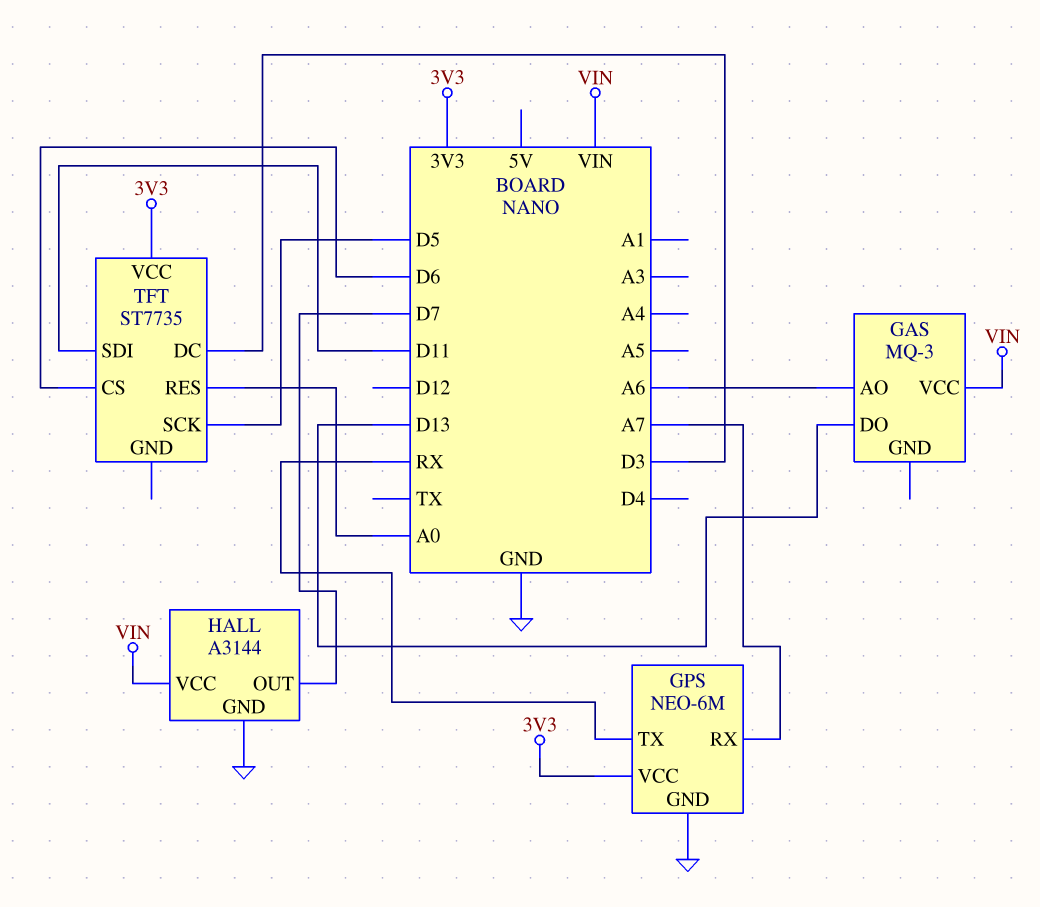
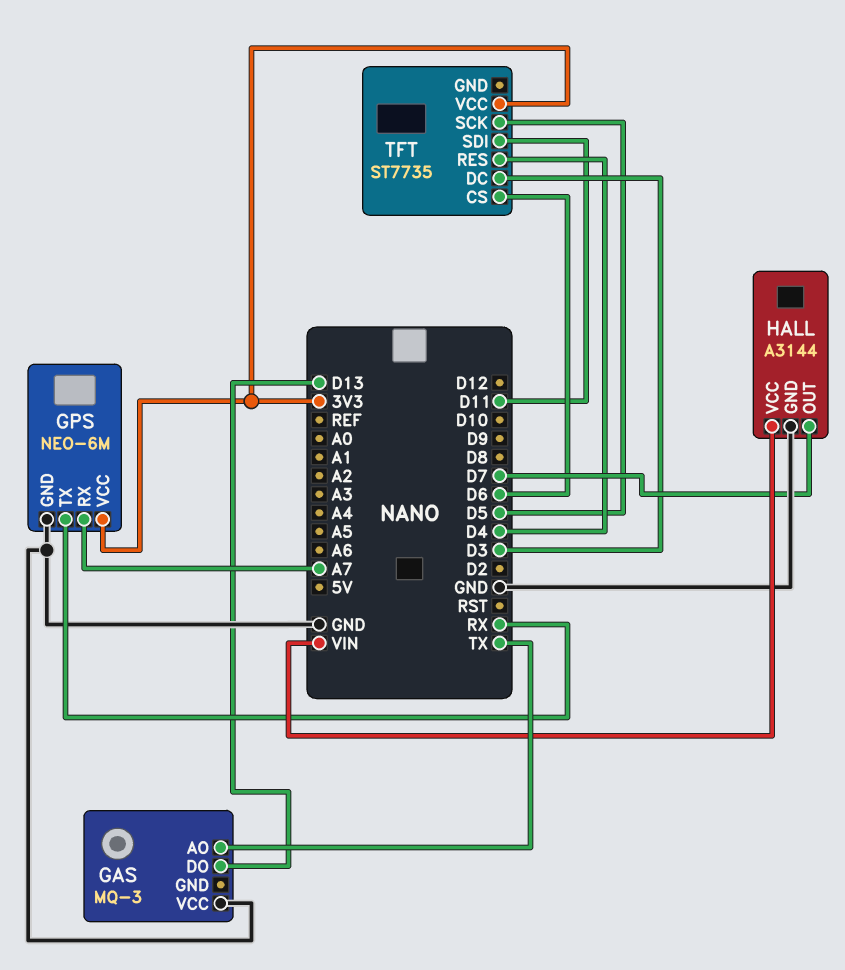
GAS pin AO: A6 -> TX
GAS pin VCC: VIN -> GND
TFT pin RES: A0 -> D4

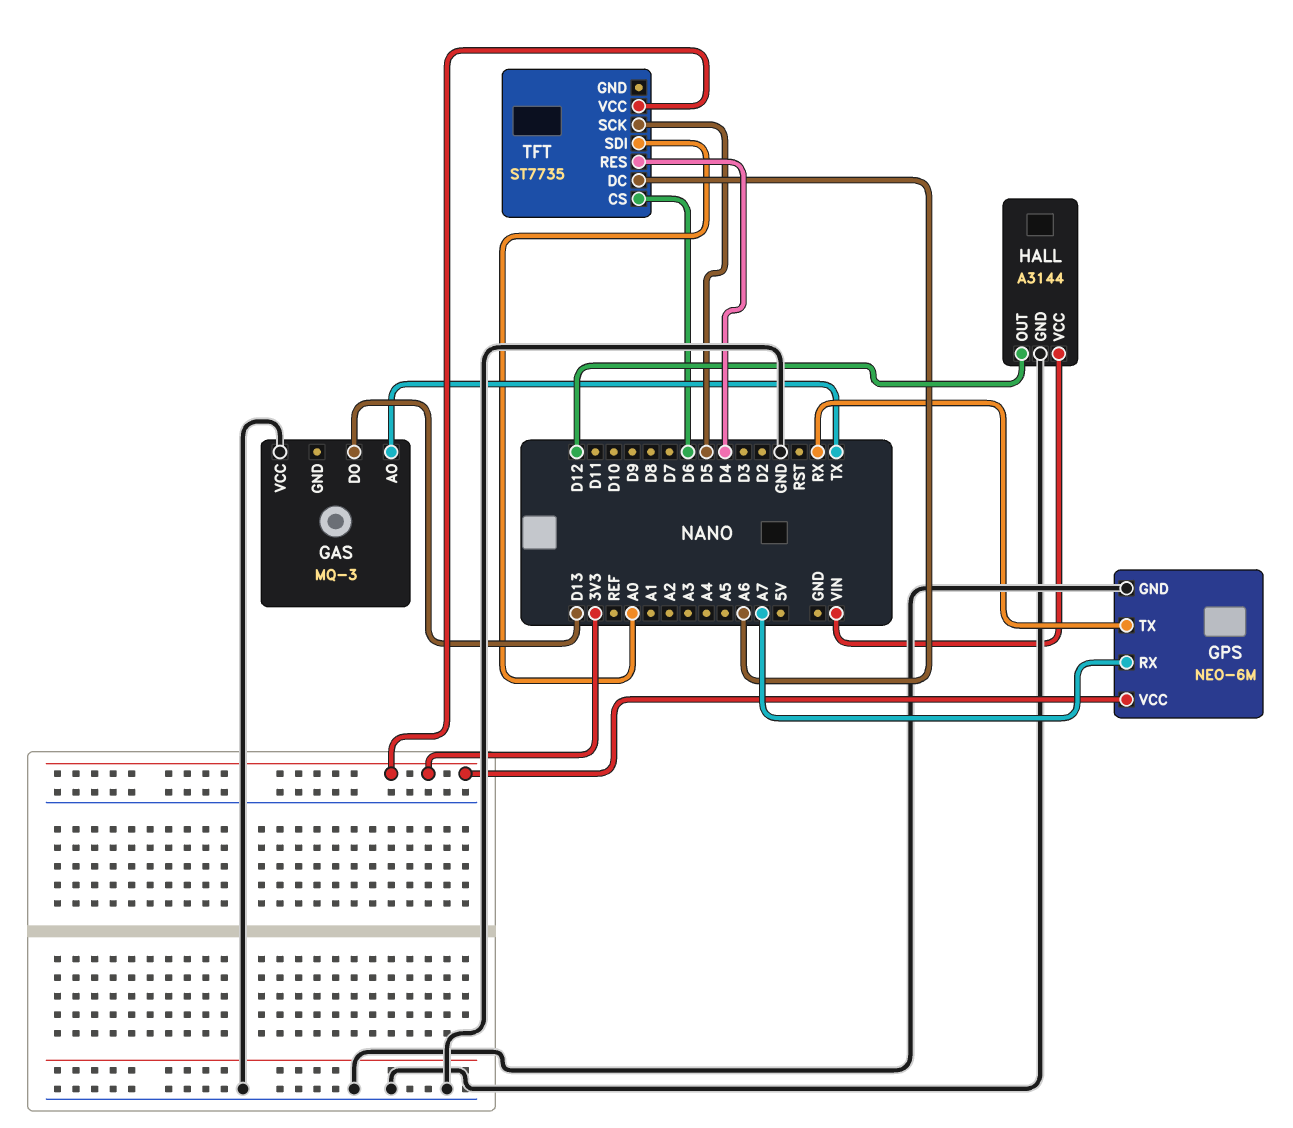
HALL pin OUT: D7 -> D12
TFT pin DC: D3 -> A6
TFT pin SDI: D11 -> A0

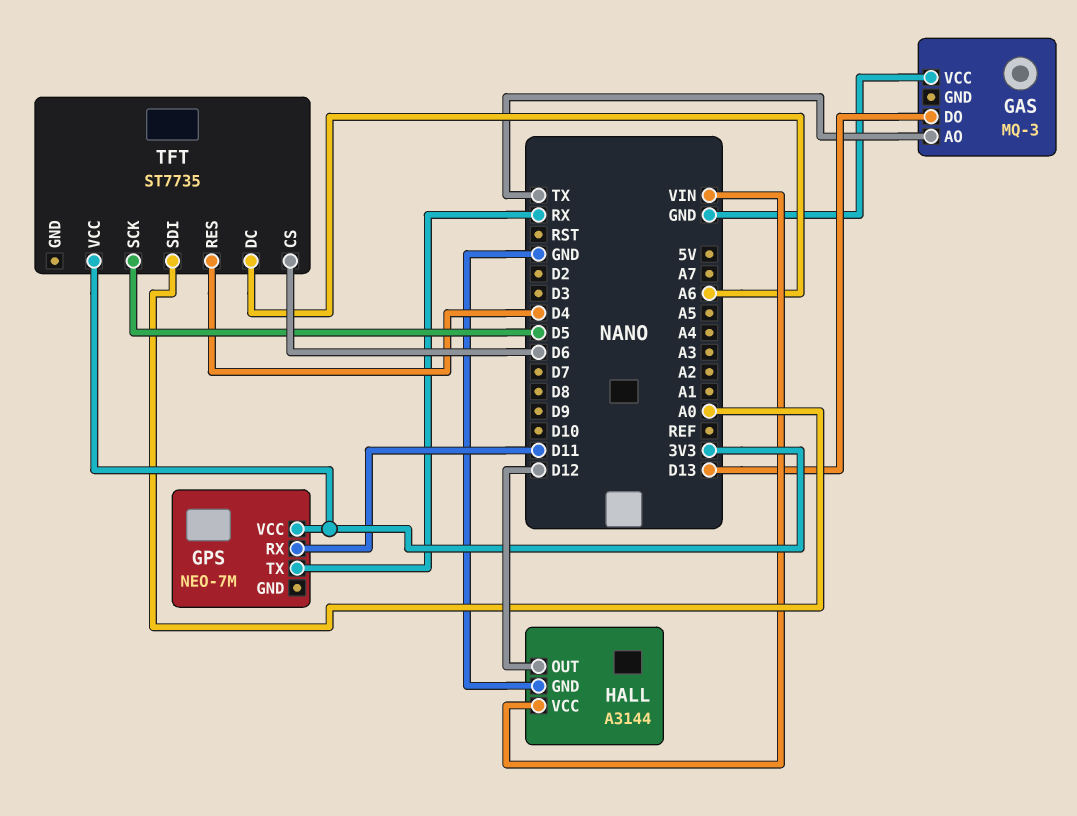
GPS: NEO-6M -> NEO-7M
GPS pin GND: GND -> none
GPS pin RX: A7 -> D11

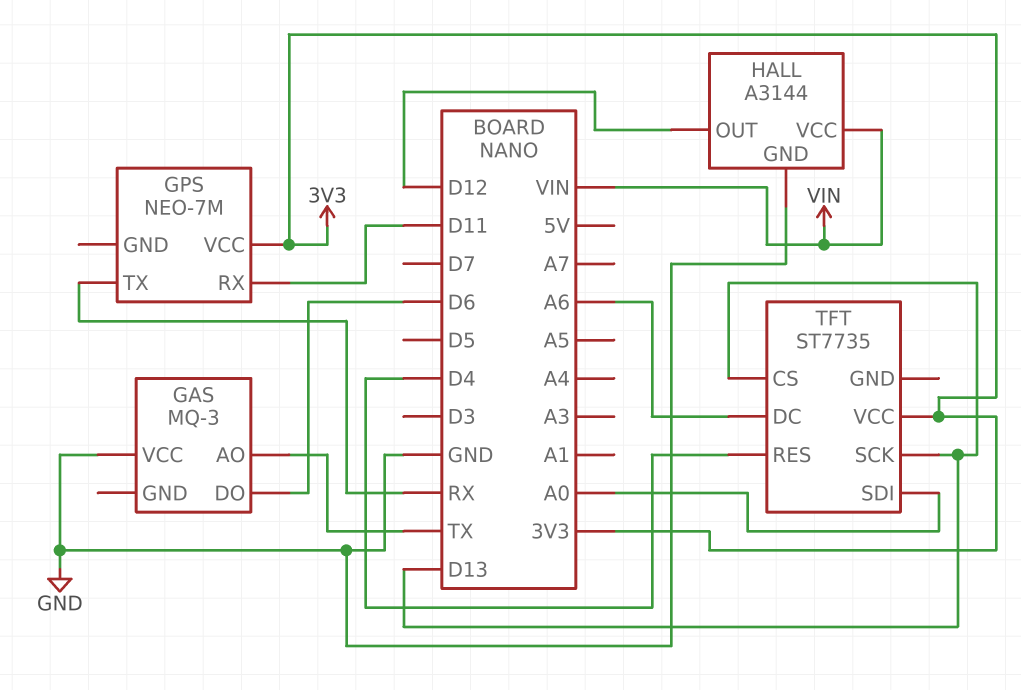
GAS pin DO: D13 -> D6
TFT pin CS: D6 -> D13
TFT pin SCK: D5 -> D13

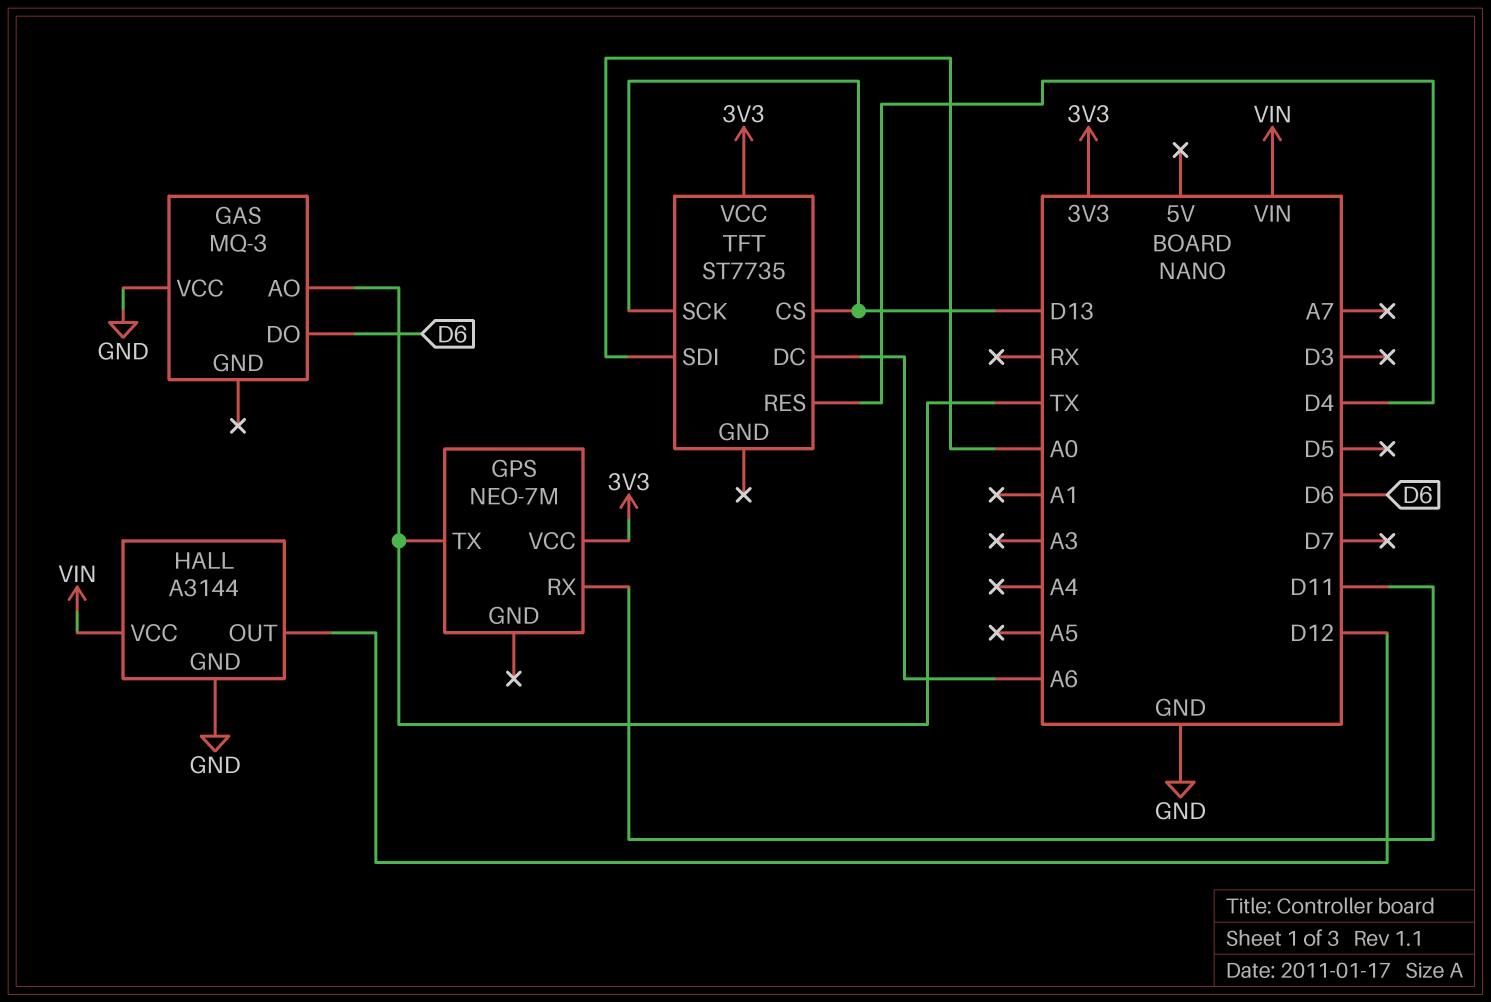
GPS pin TX: RX -> TX

